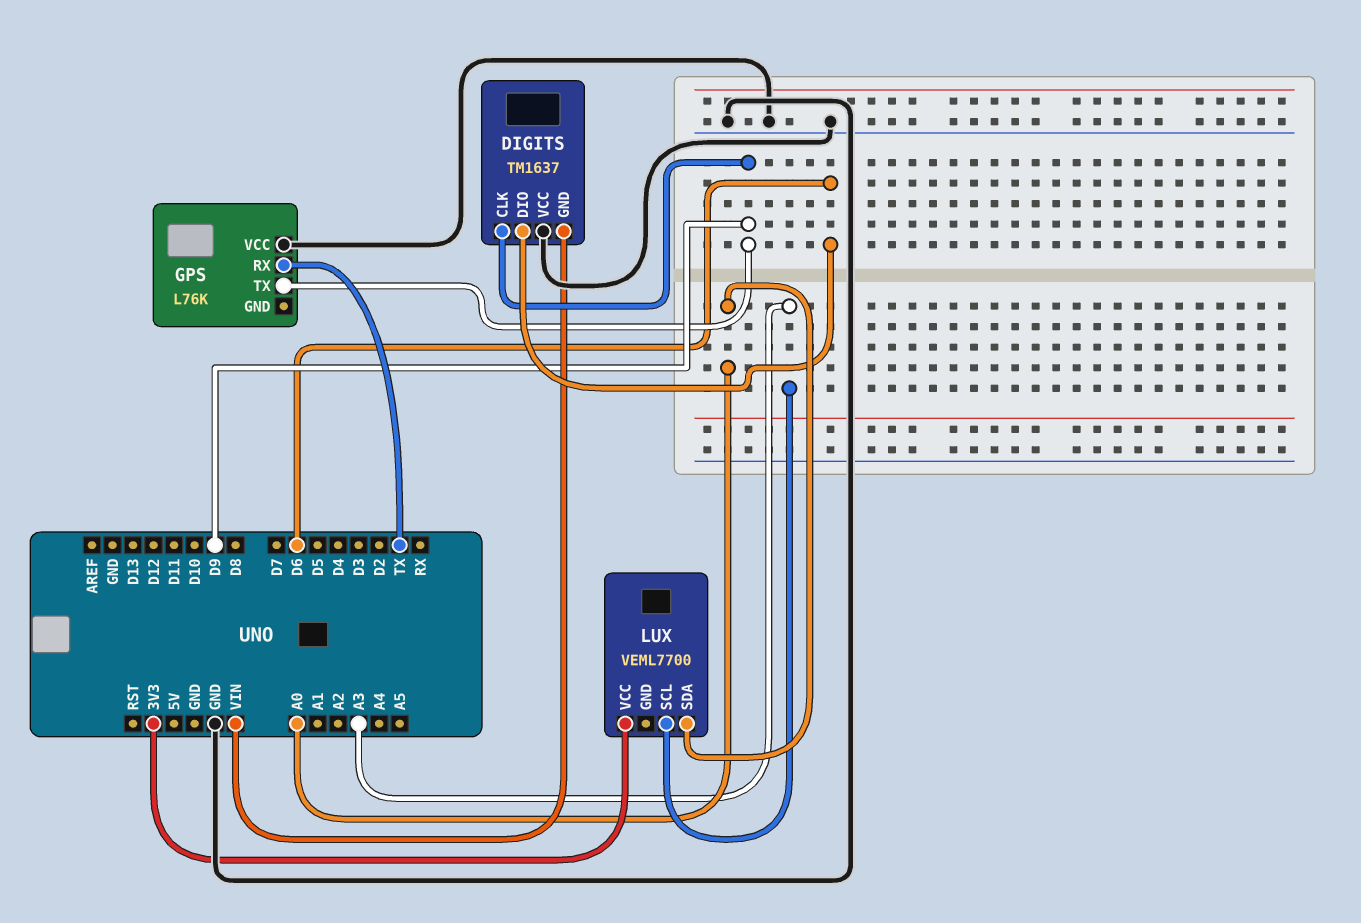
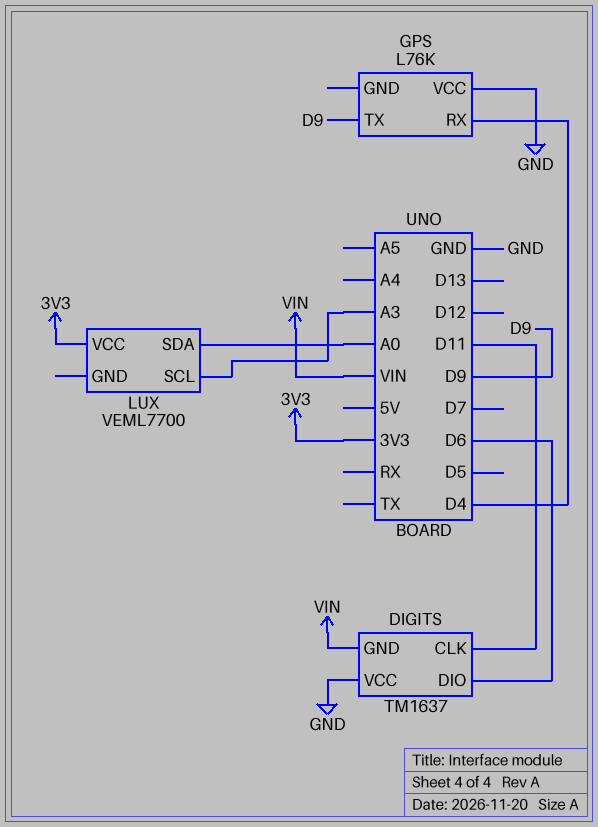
DIGITS pin CLK: D9 -> D11
GPS pin RX: TX -> D4

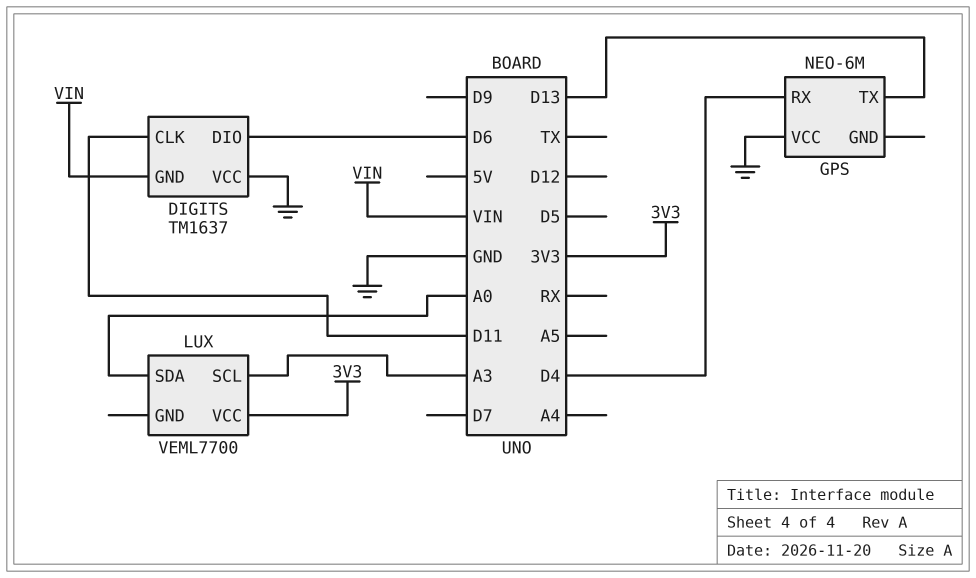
GPS: L76K -> NEO-6M
GPS pin TX: D9 -> D13

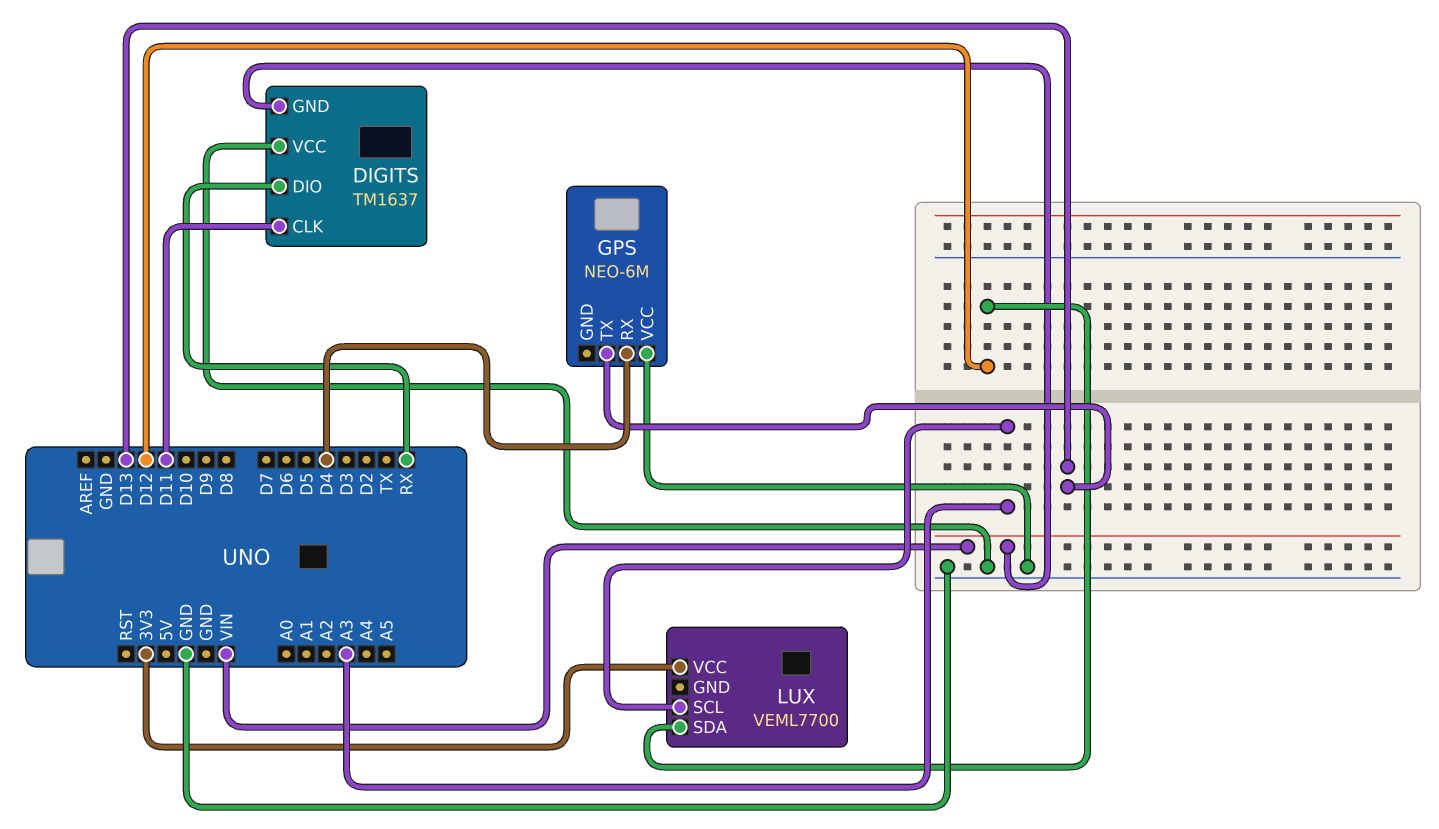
DIGITS pin DIO: D6 -> RX
LUX pin SDA: A0 -> D12

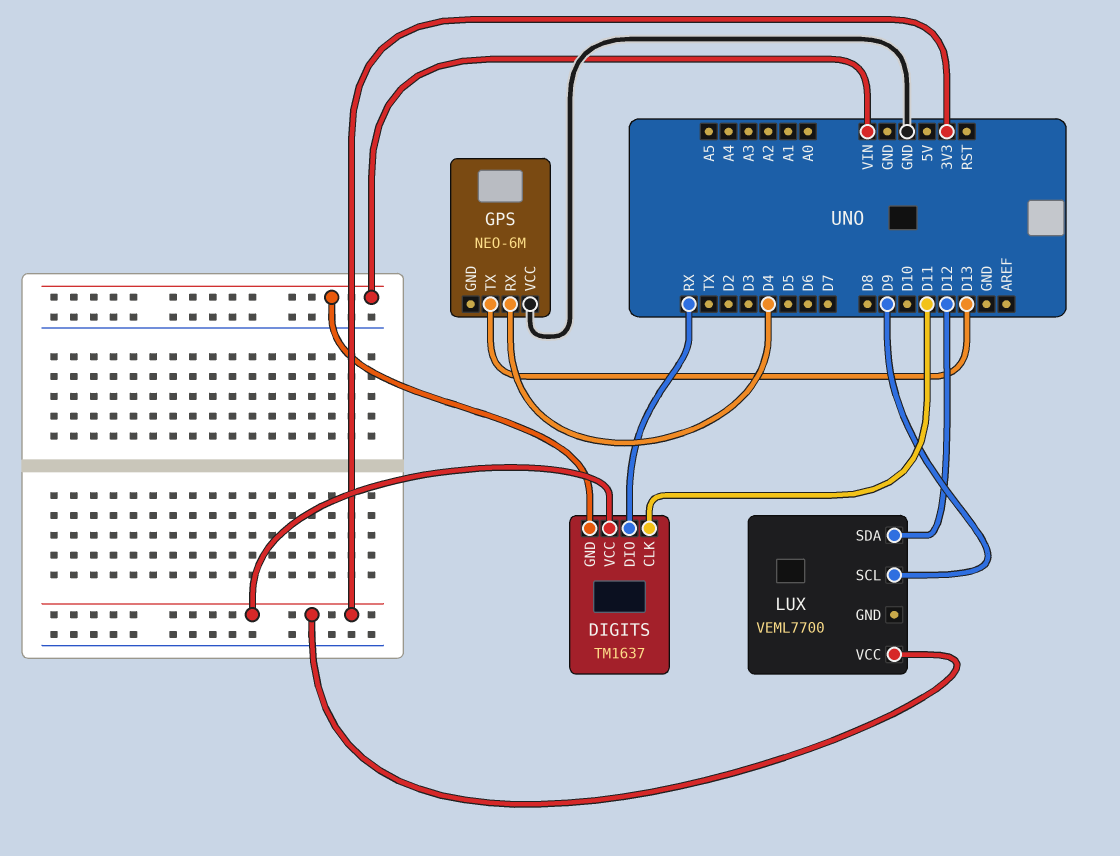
DIGITS pin VCC: GND -> 3V3
LUX pin SCL: A3 -> D9

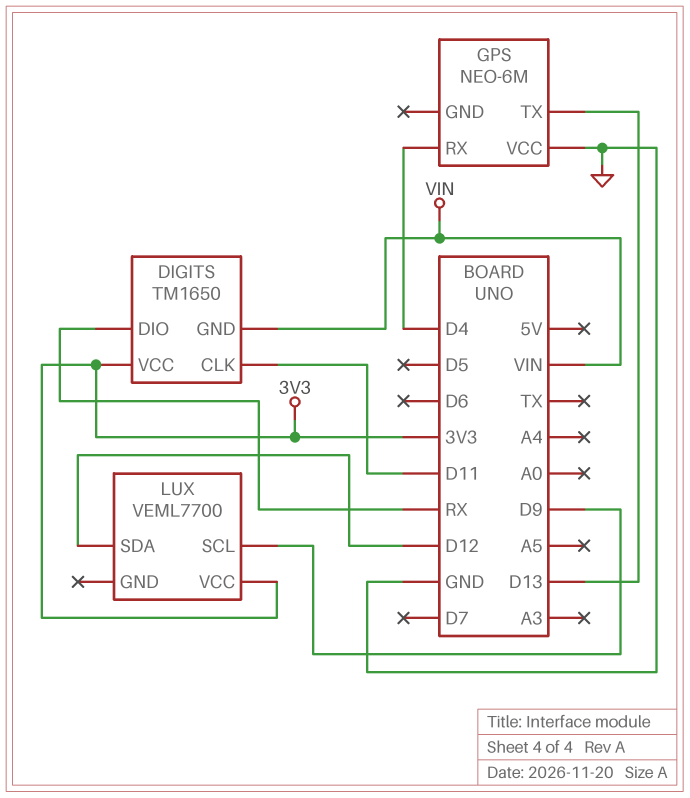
DIGITS: TM1637 -> TM1650

